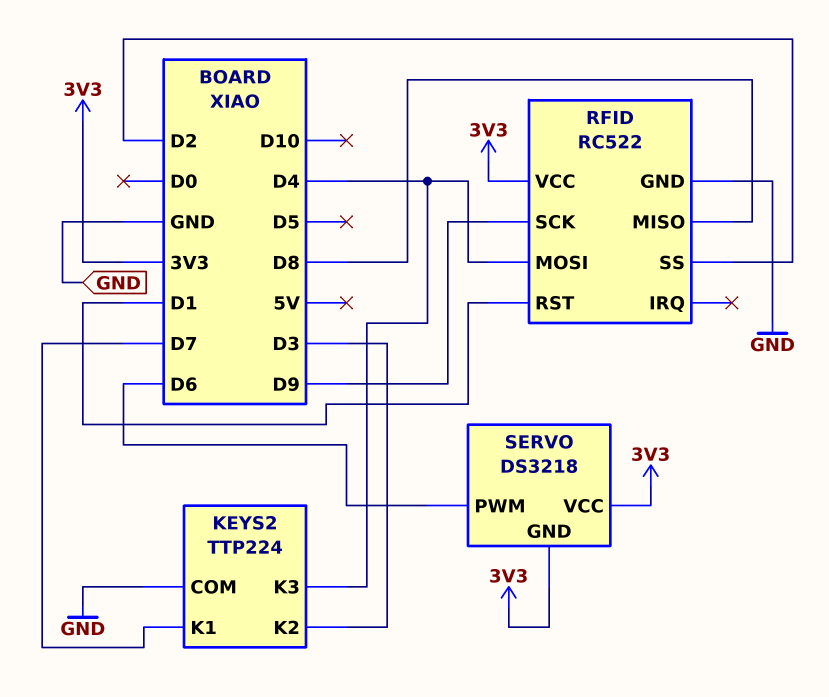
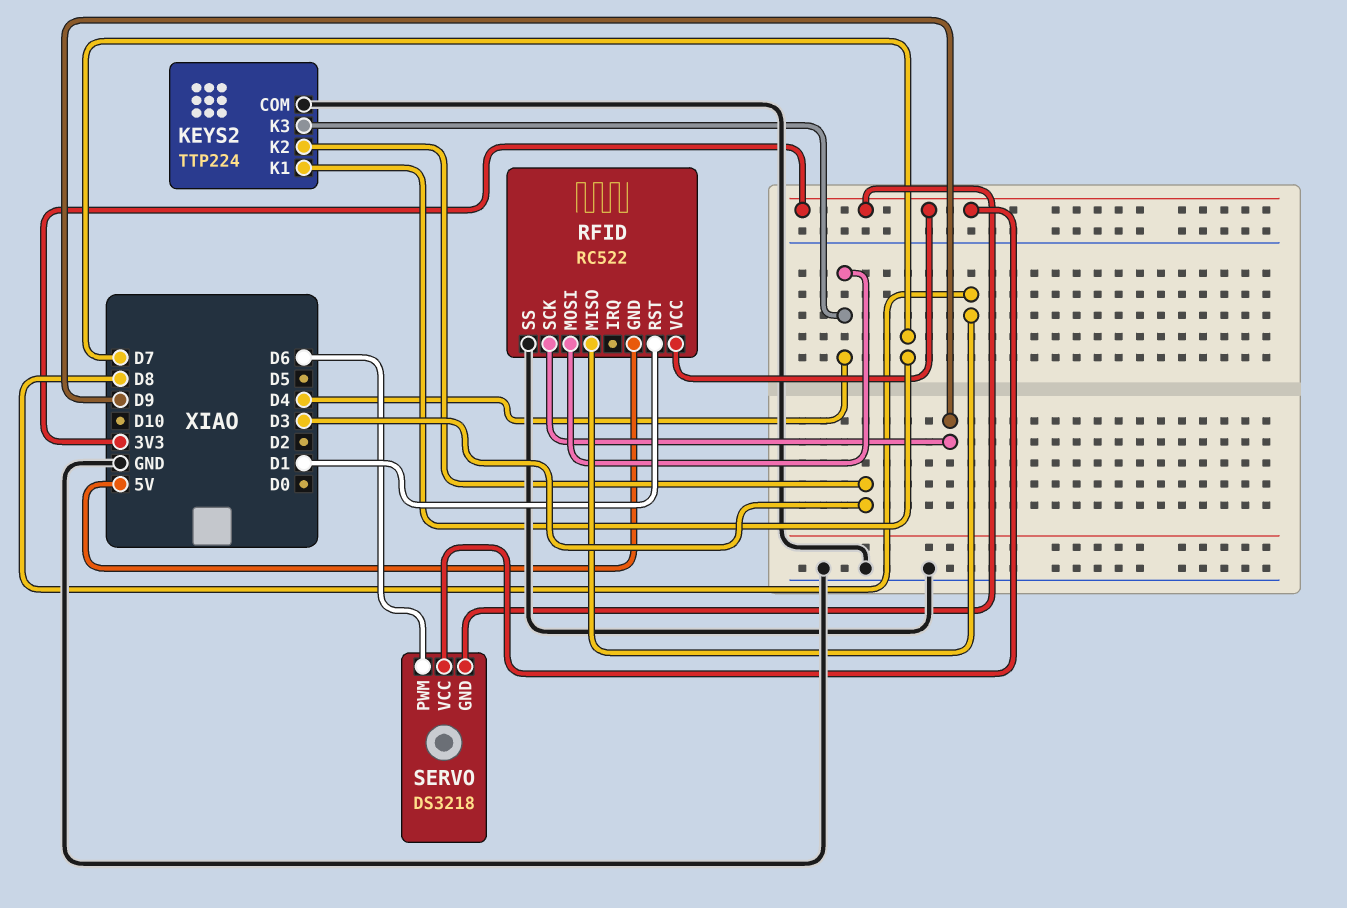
RFID pin GND: GND -> 5V
RFID pin SS: D2 -> GND

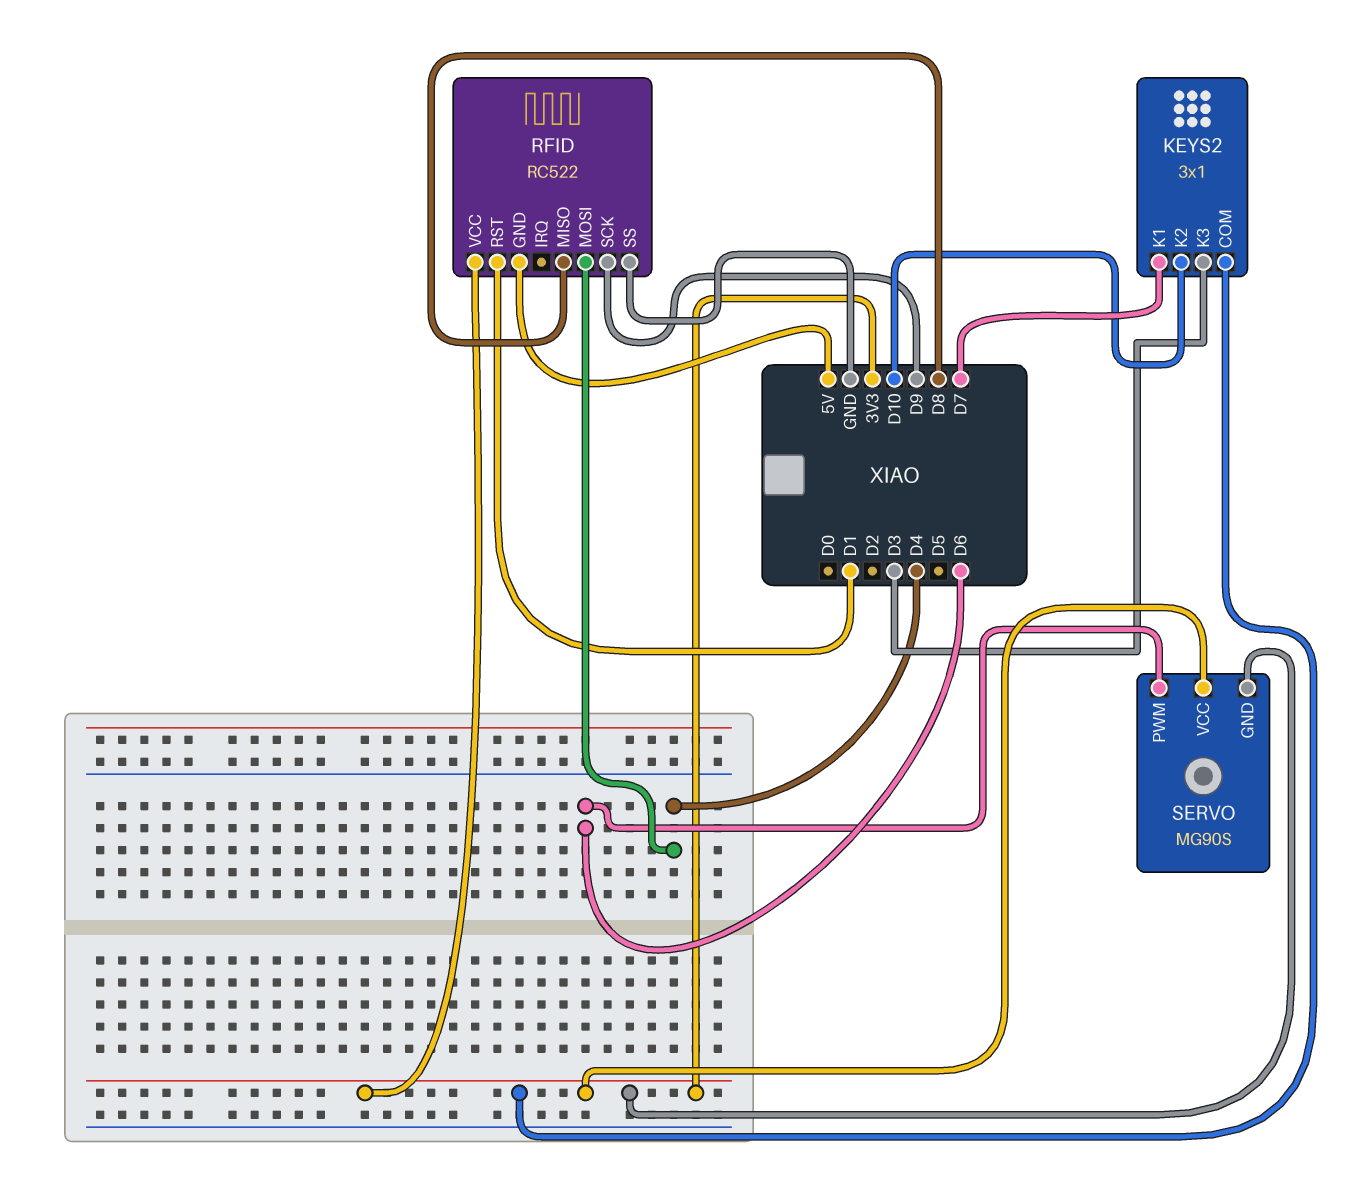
KEYS2: TTP224 -> 3x1
KEYS2 pin COM: GND -> 3V3
KEYS2 pin K2: D3 -> D10
KEYS2 pin K3: D4 -> D3
SERVO: DS3218 -> MG90S

